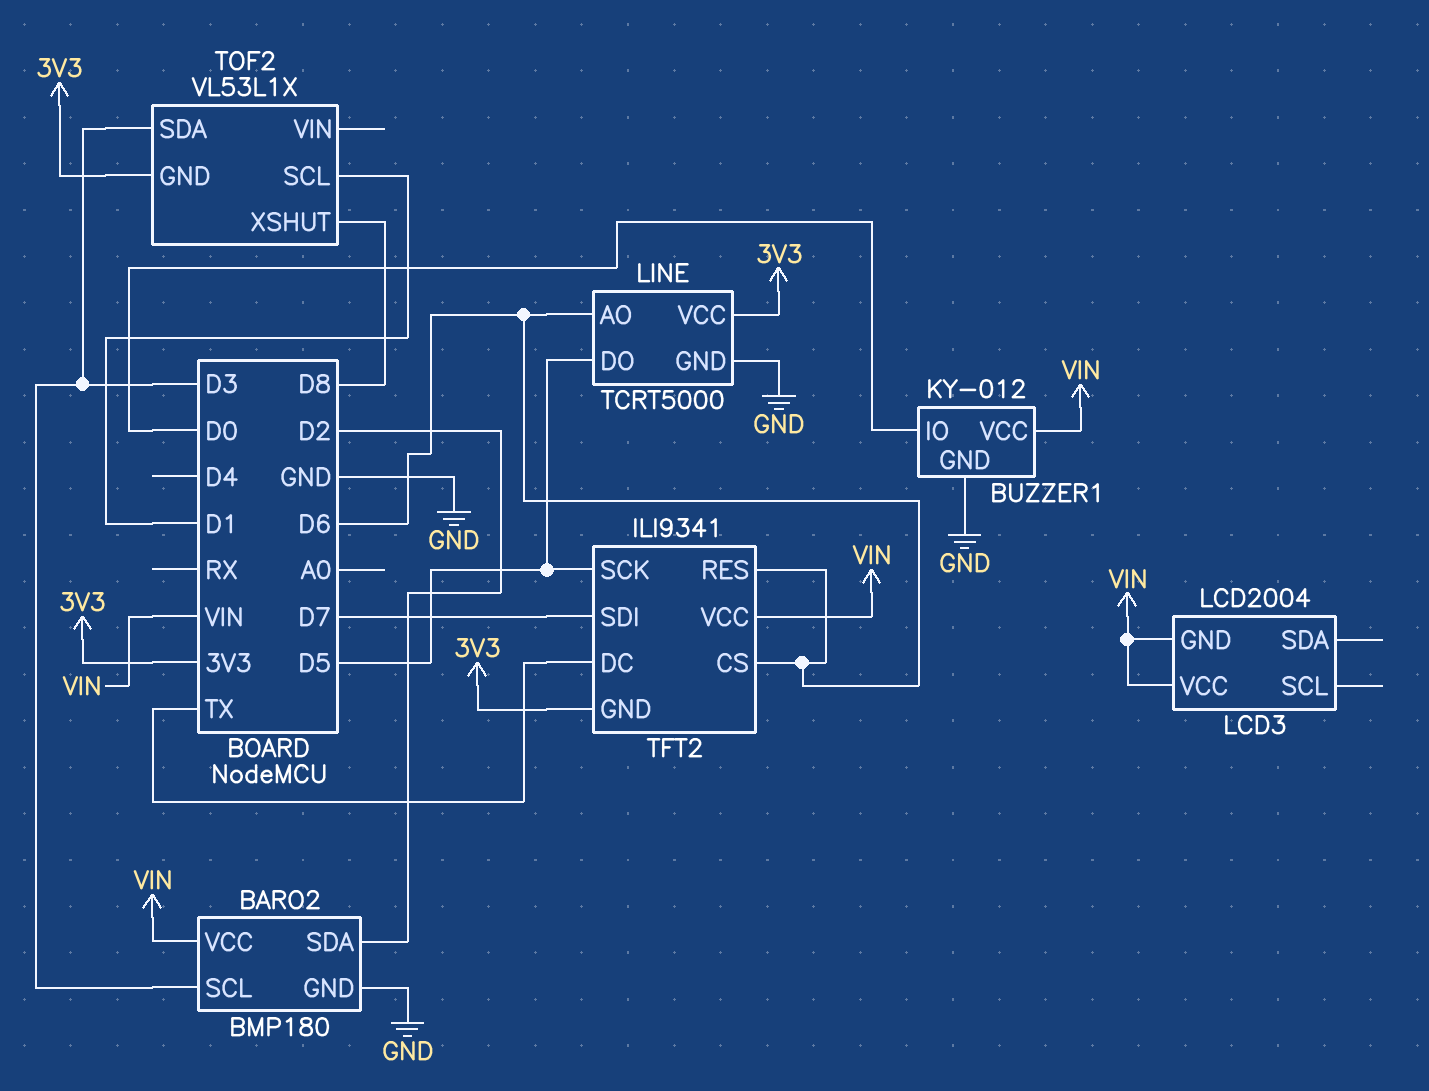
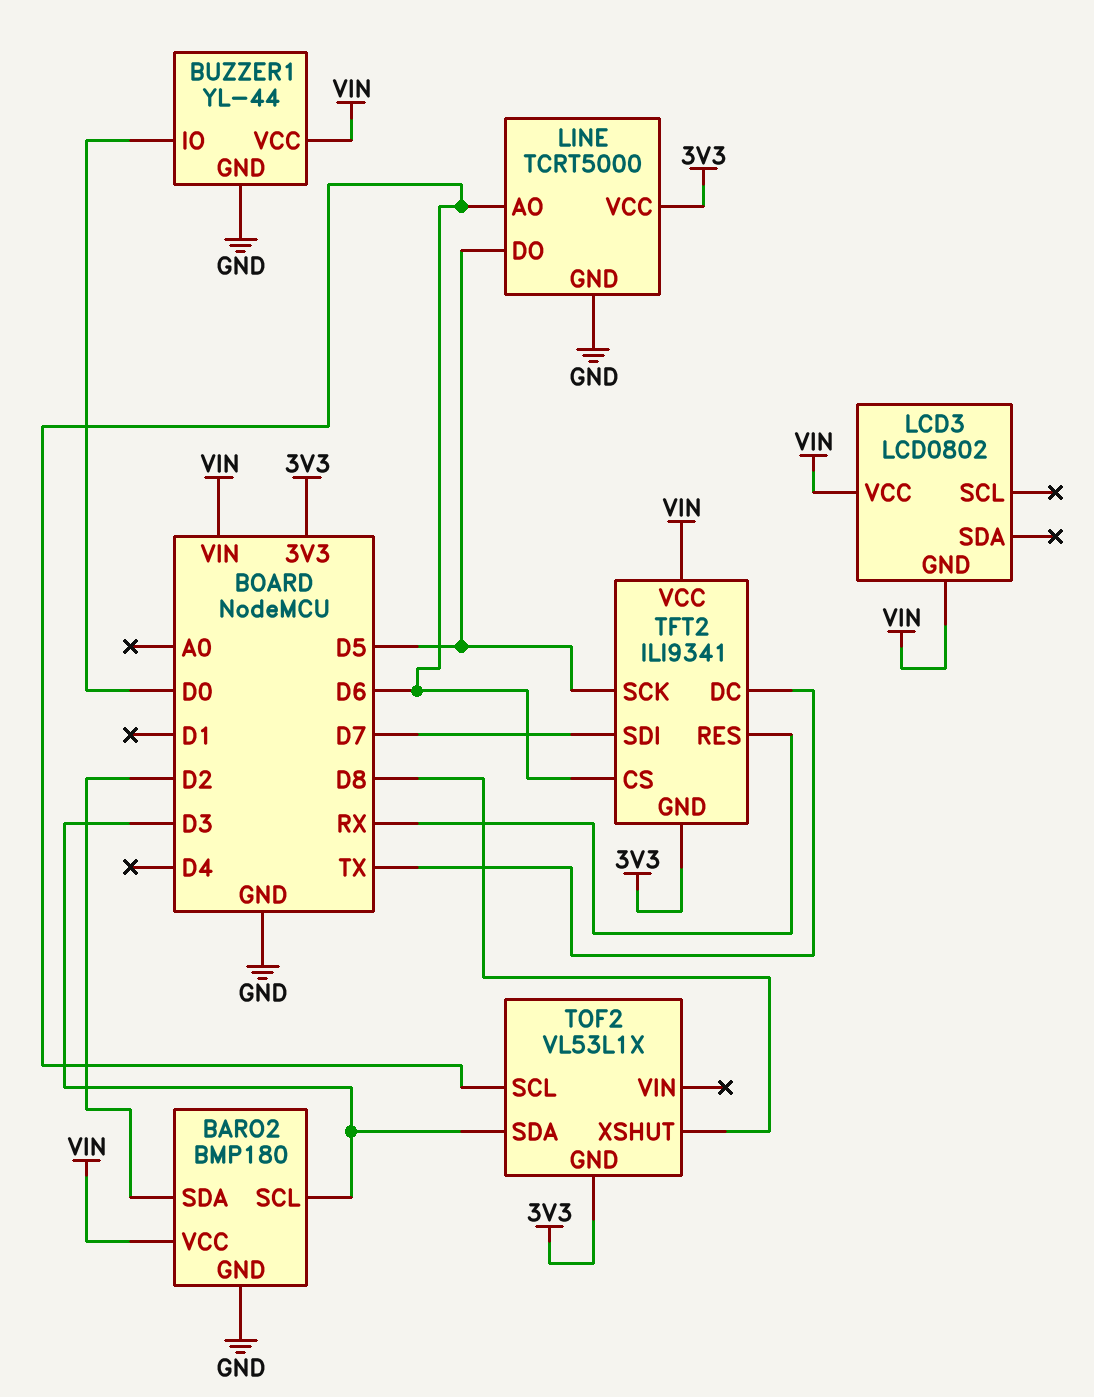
BUZZER1: KY-012 -> YL-44
LCD3: LCD2004 -> LCD0802
TFT2 pin RES: D6 -> RX
TOF2 pin SCL: D1 -> D6

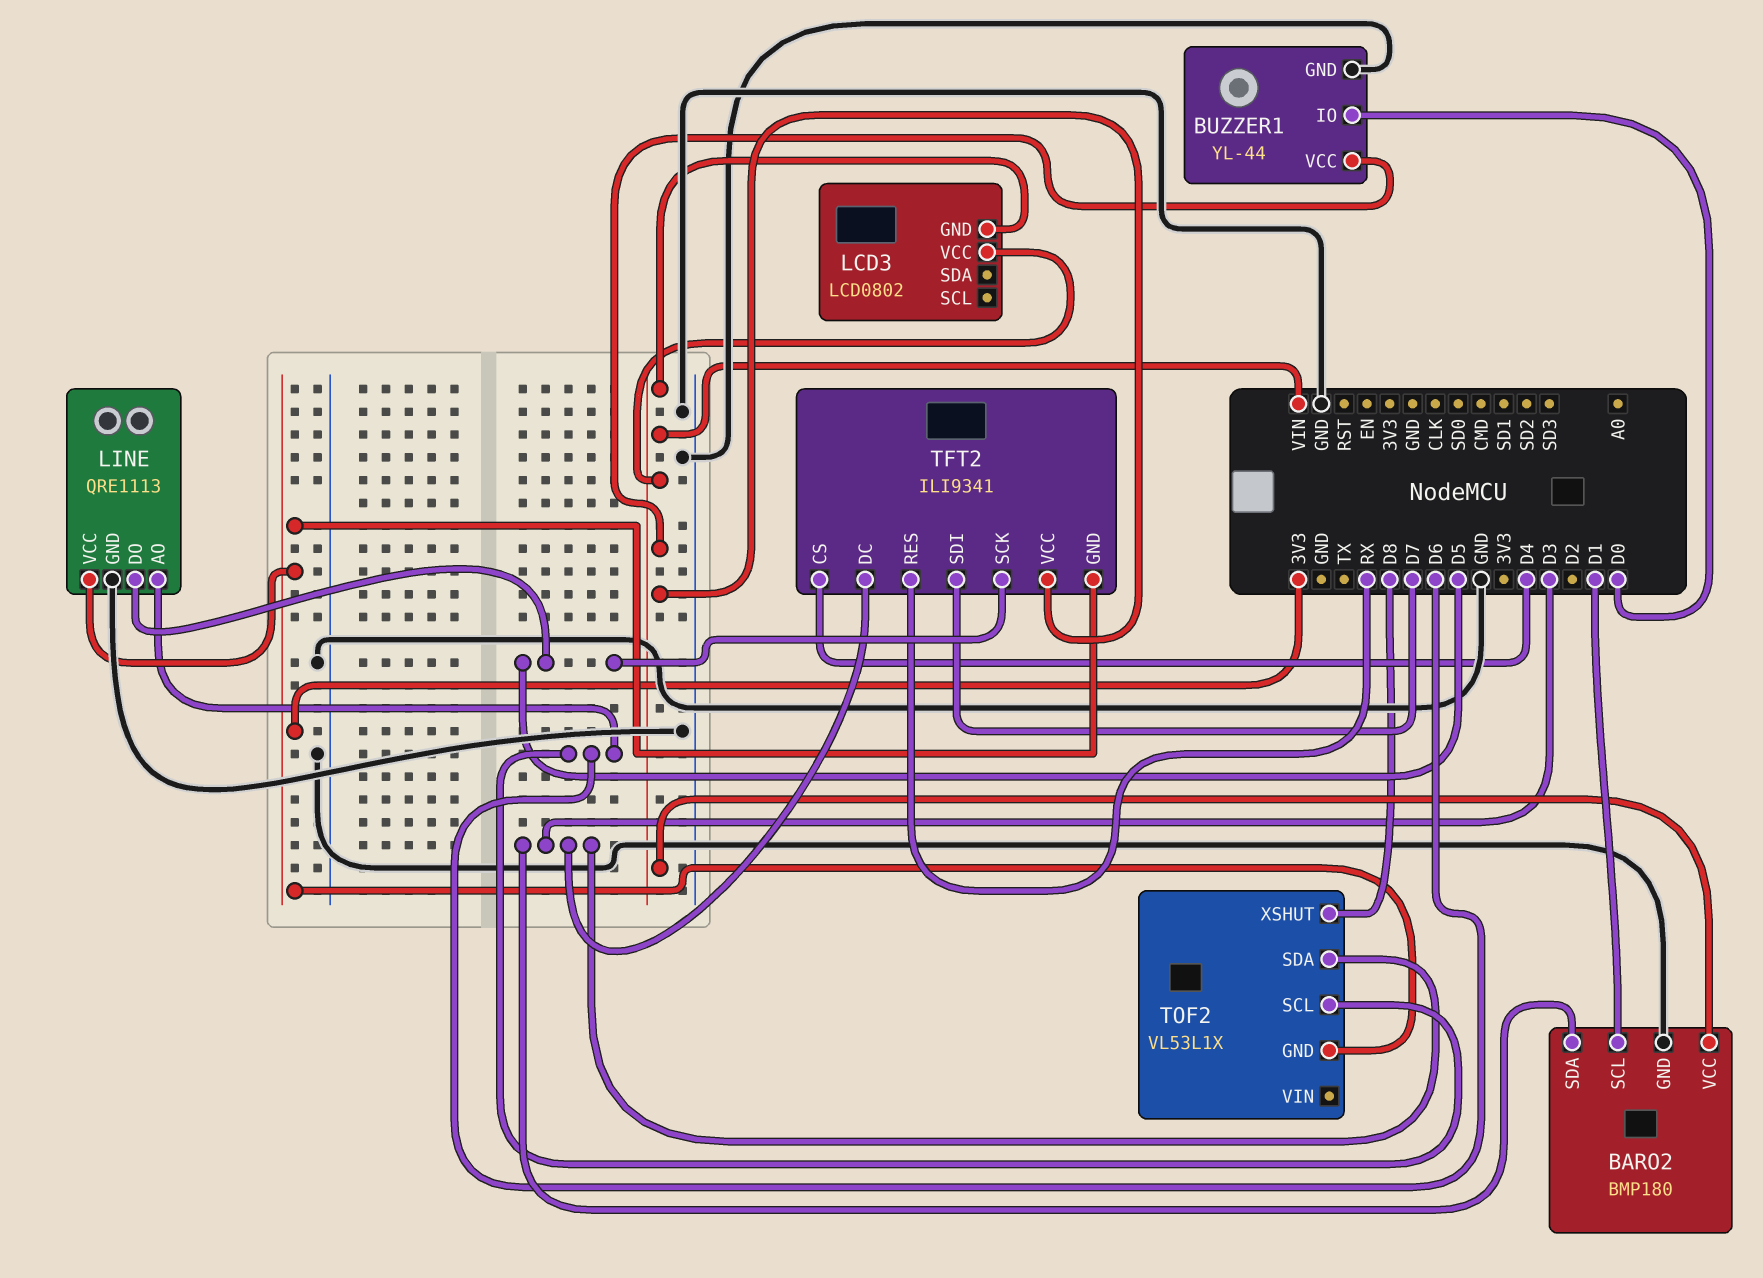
BARO2 pin SCL: D3 -> D1
BARO2 pin SDA: D2 -> D3
LINE: TCRT5000 -> QRE1113
TFT2 pin CS: D6 -> D4
TFT2 pin DC: TX -> D3

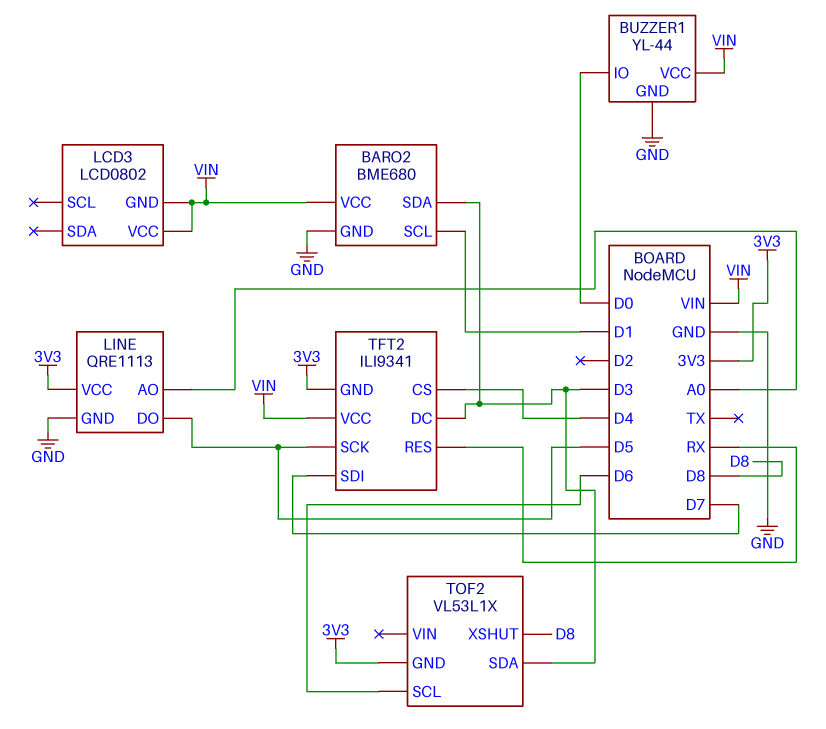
BARO2: BMP180 -> BME680
LINE pin AO: D6 -> A0

